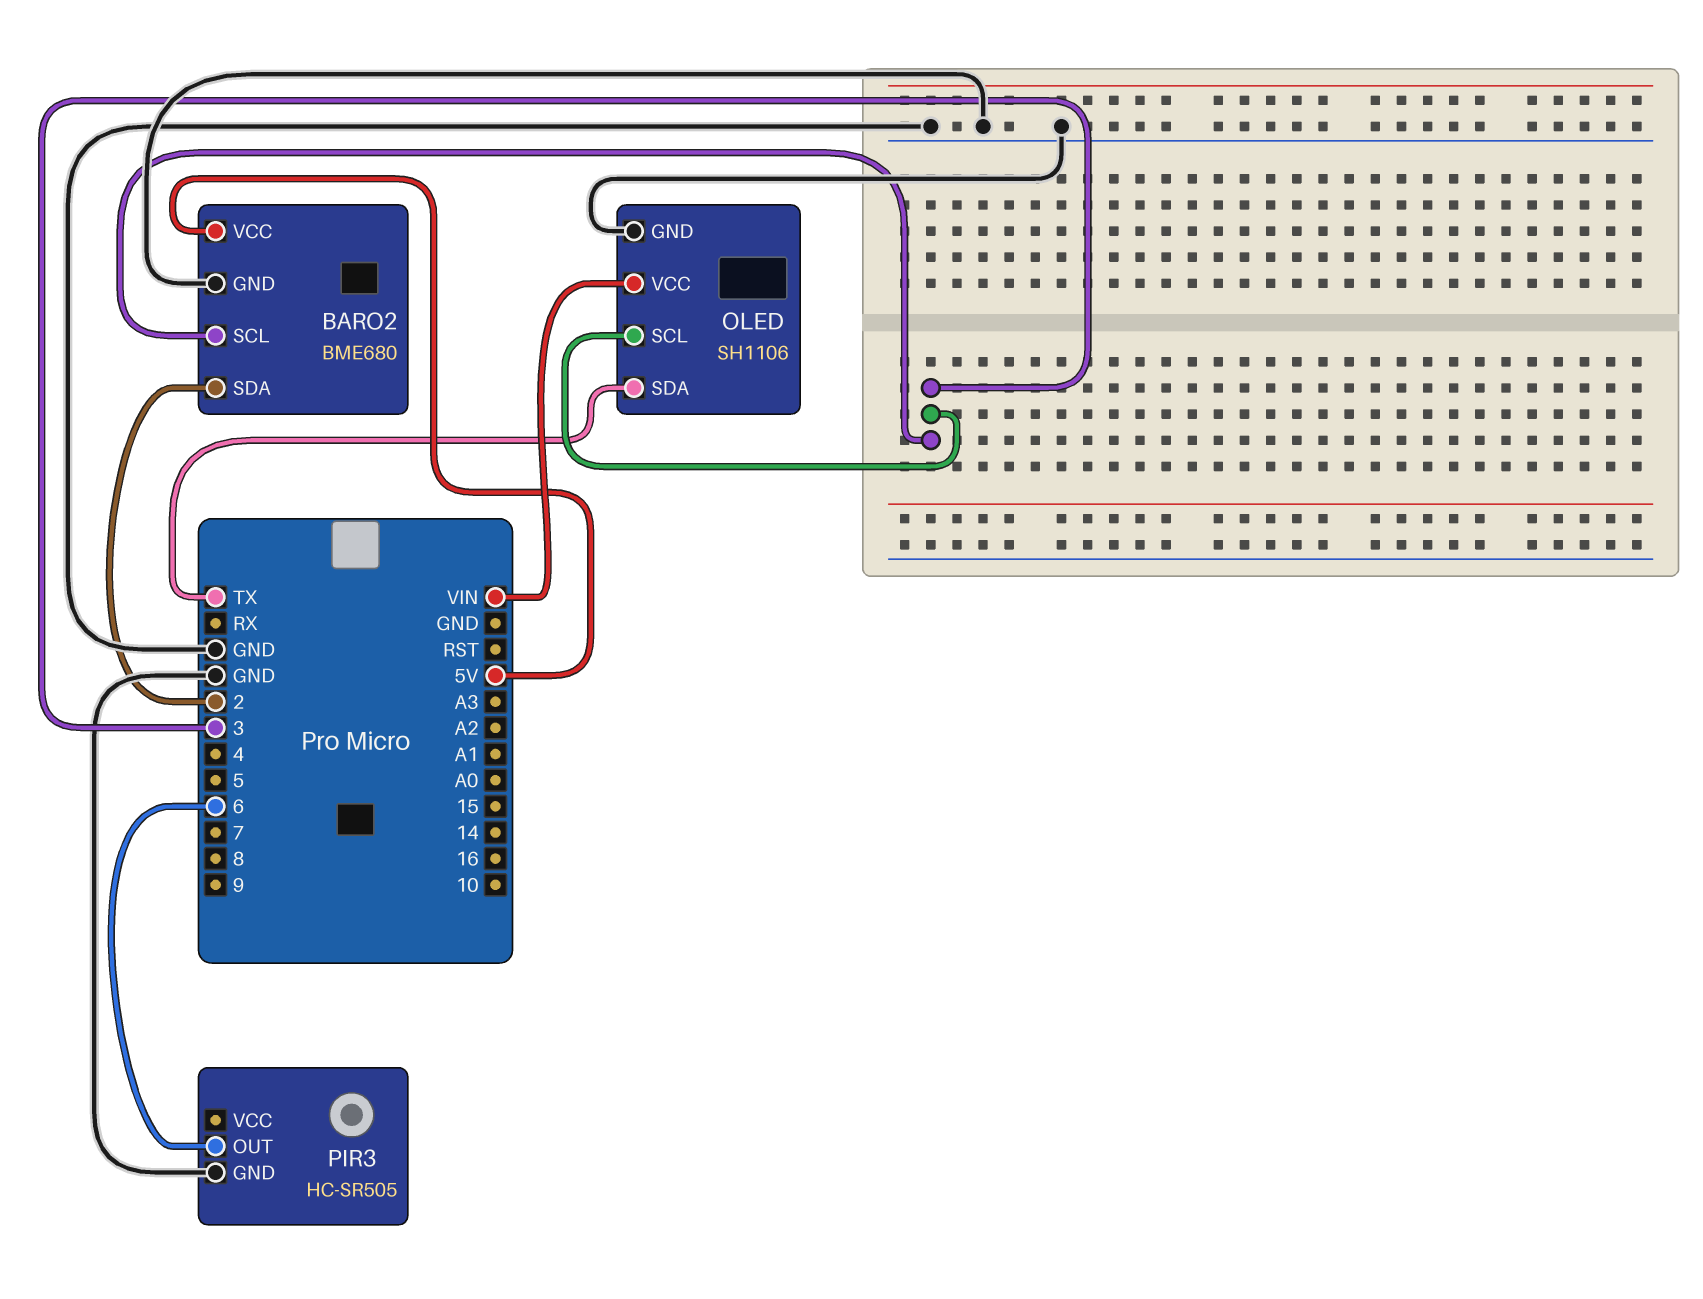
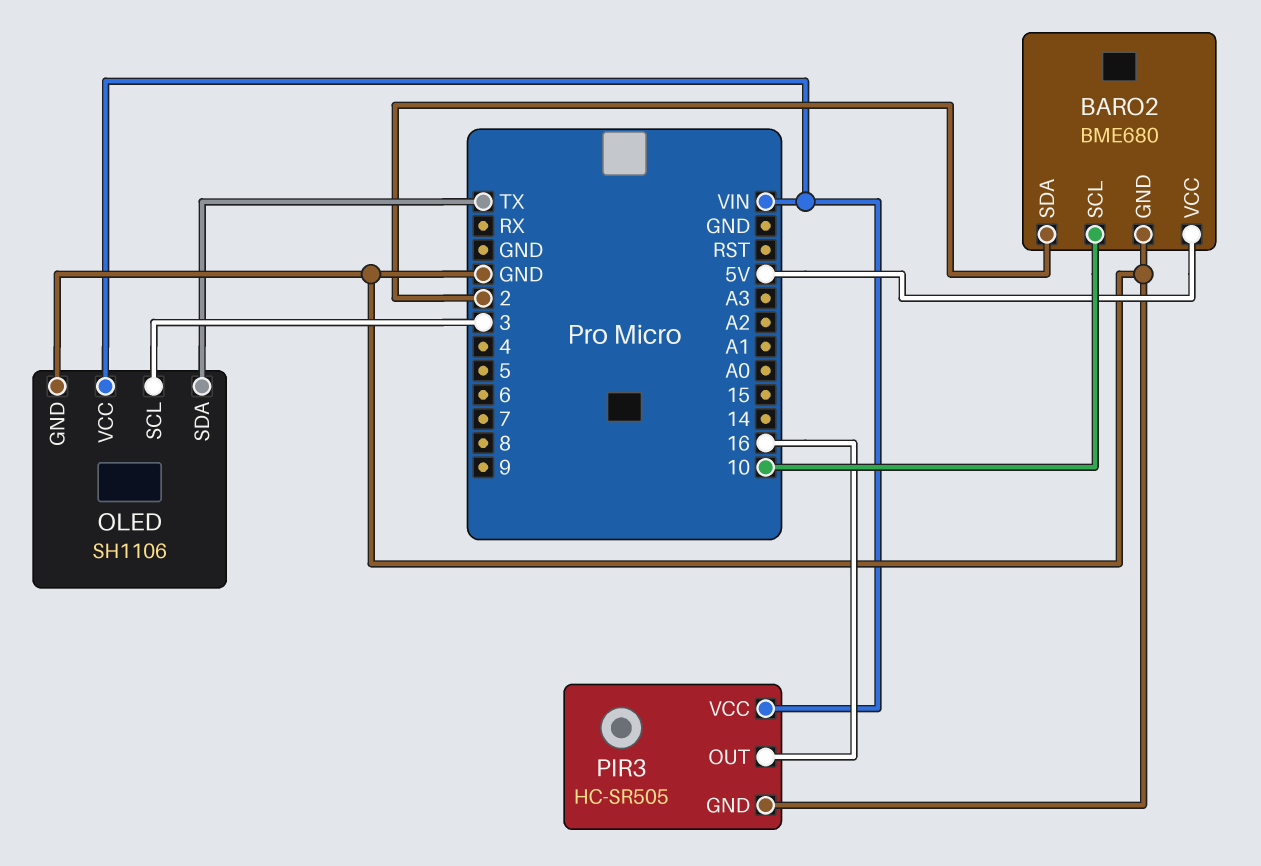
BARO2 pin SCL: 3 -> 10
PIR3 pin OUT: 6 -> 16
PIR3 pin VCC: none -> VIN

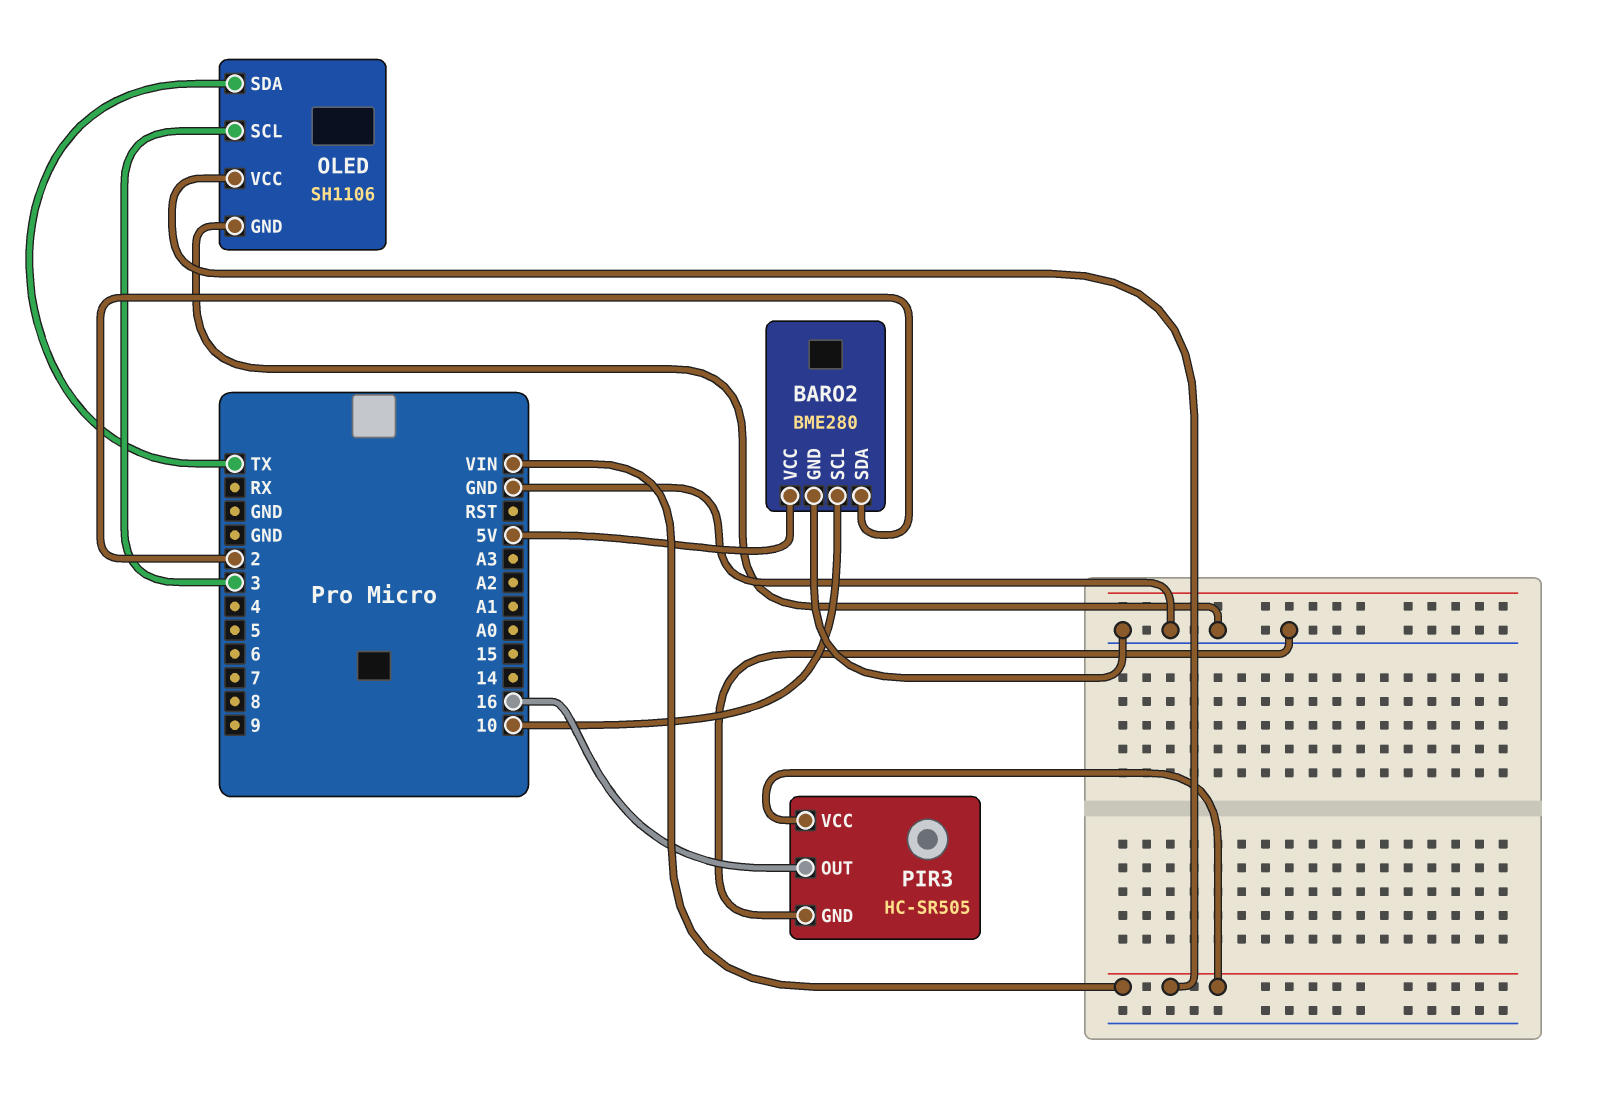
BARO2: BME680 -> BME280

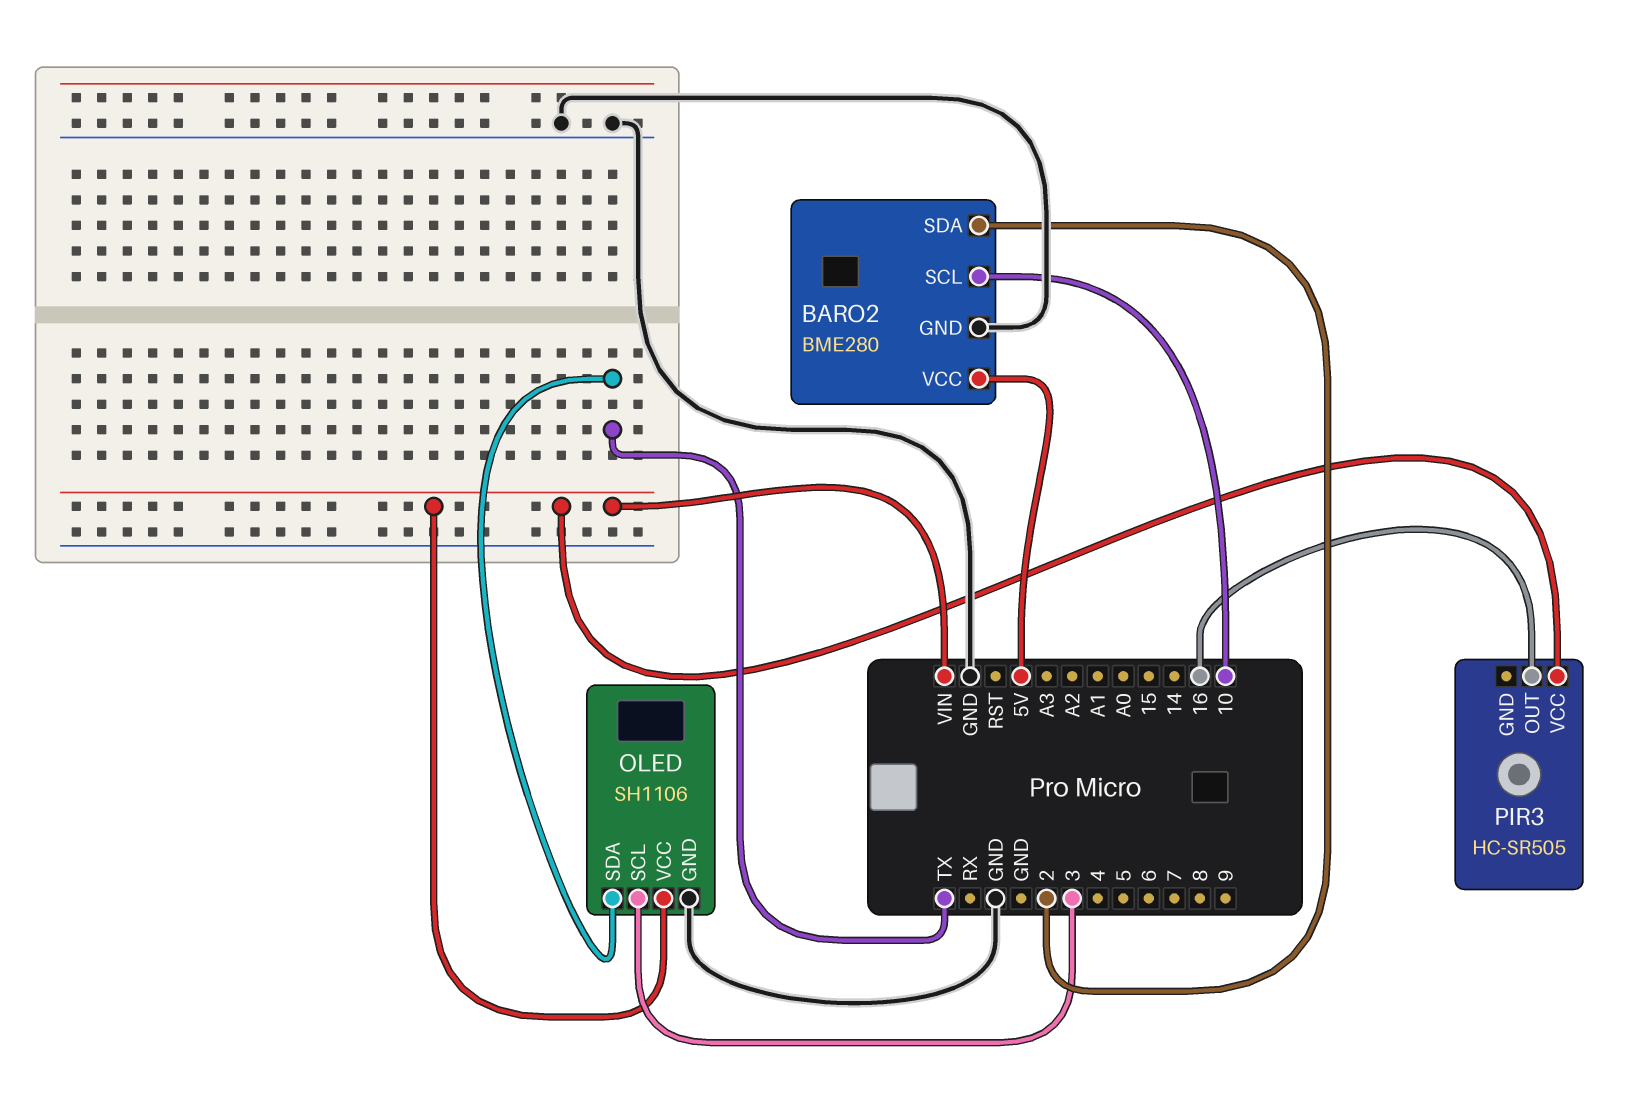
PIR3 pin GND: GND -> none

